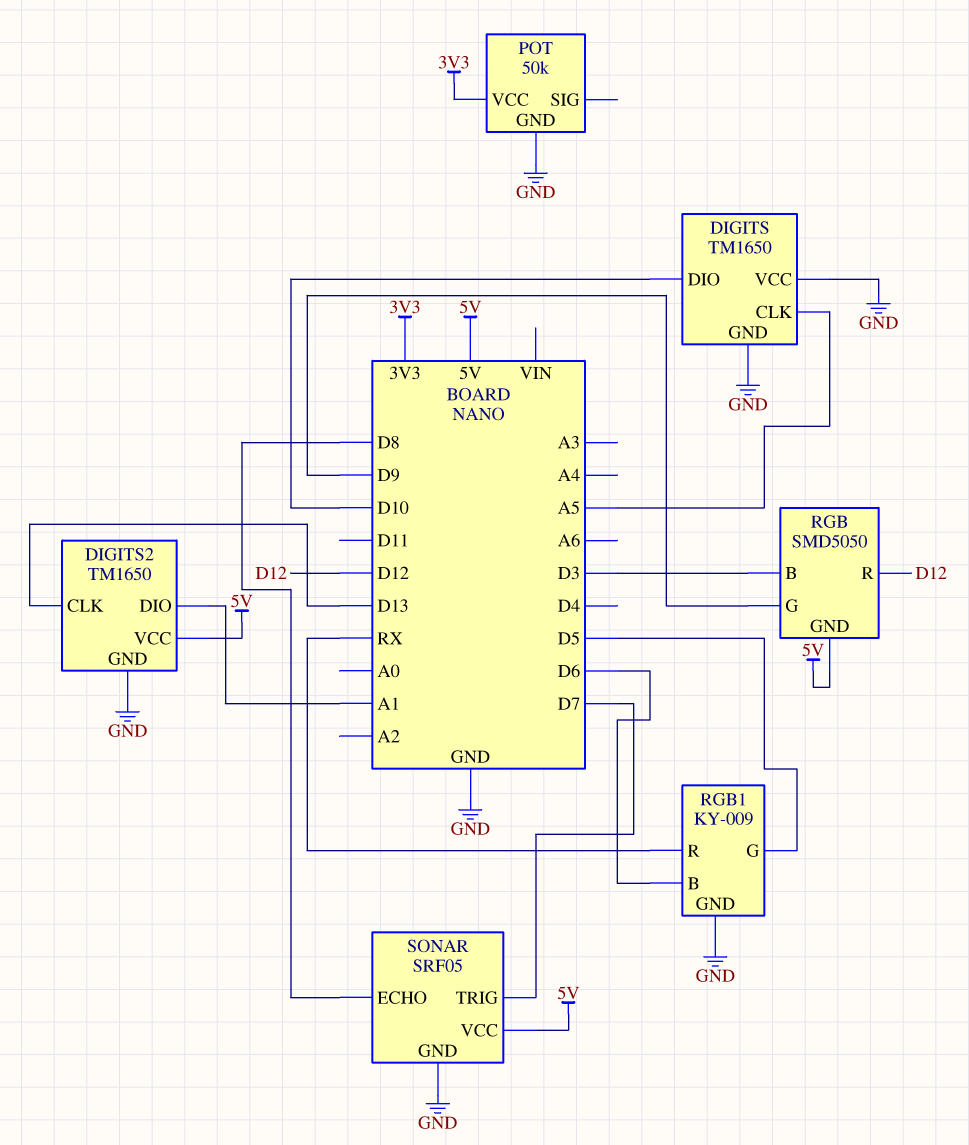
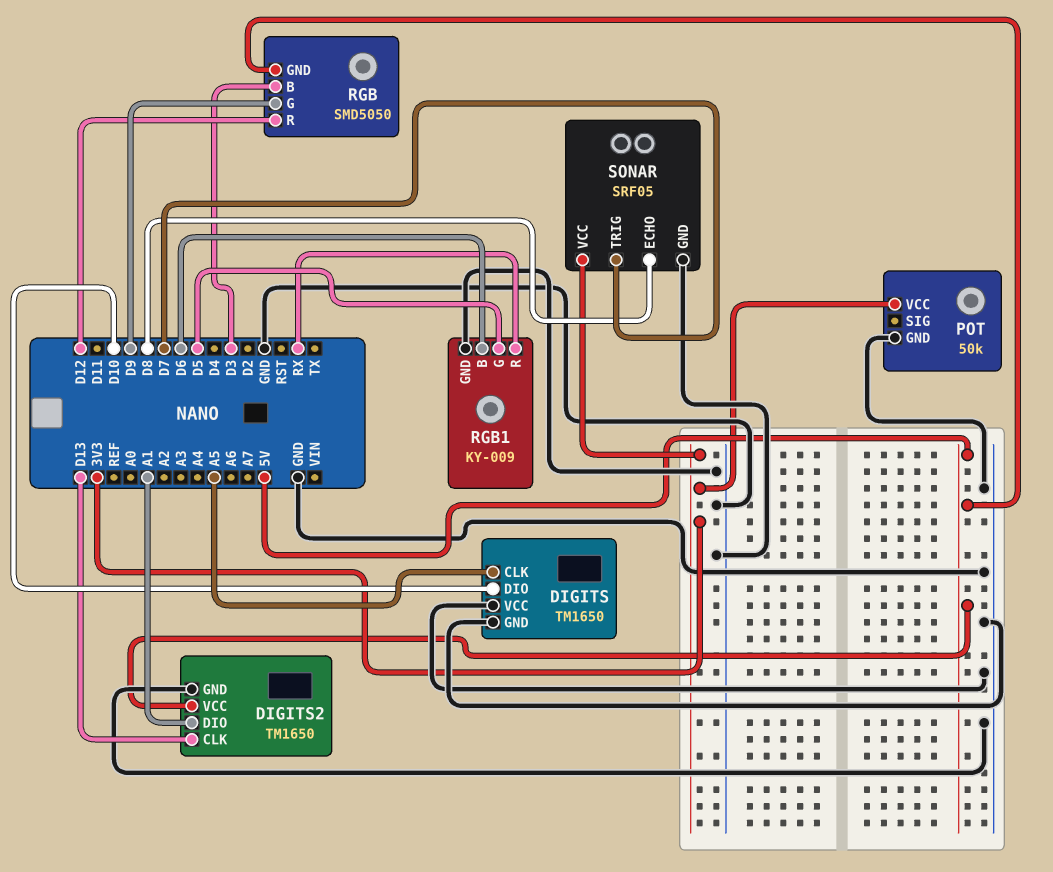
SONAR pin VCC: 5V -> 3V3

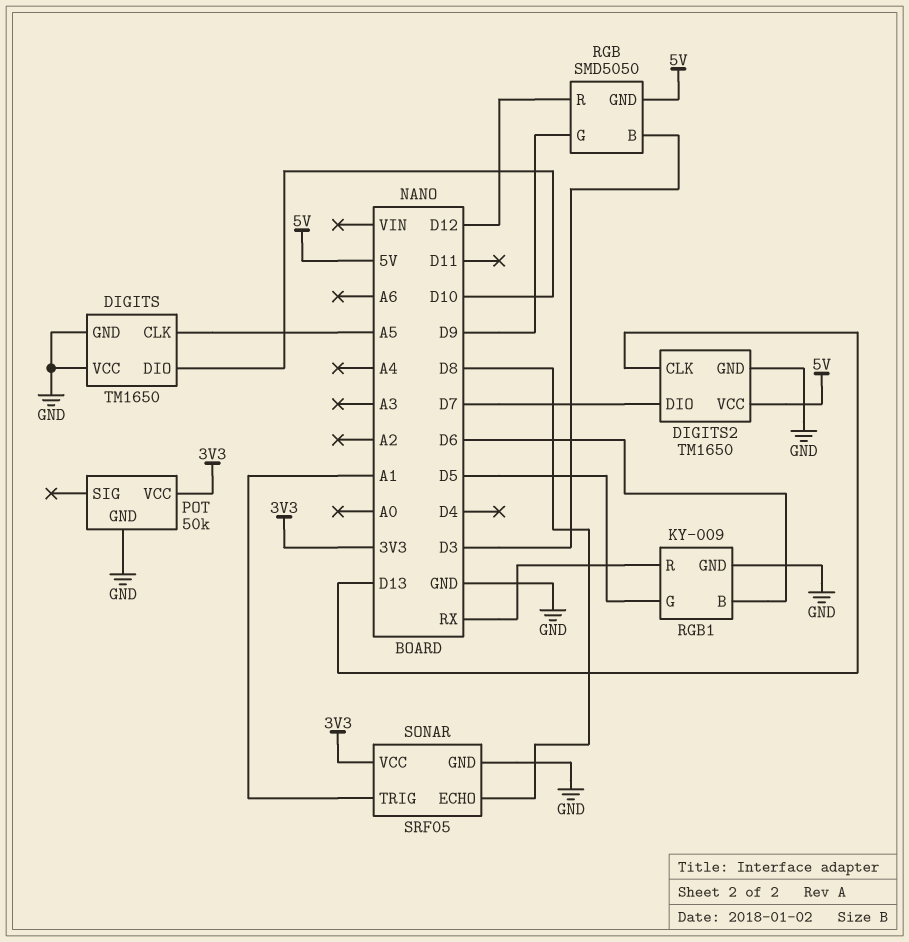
DIGITS2 pin DIO: A1 -> D7
SONAR pin TRIG: D7 -> A1

